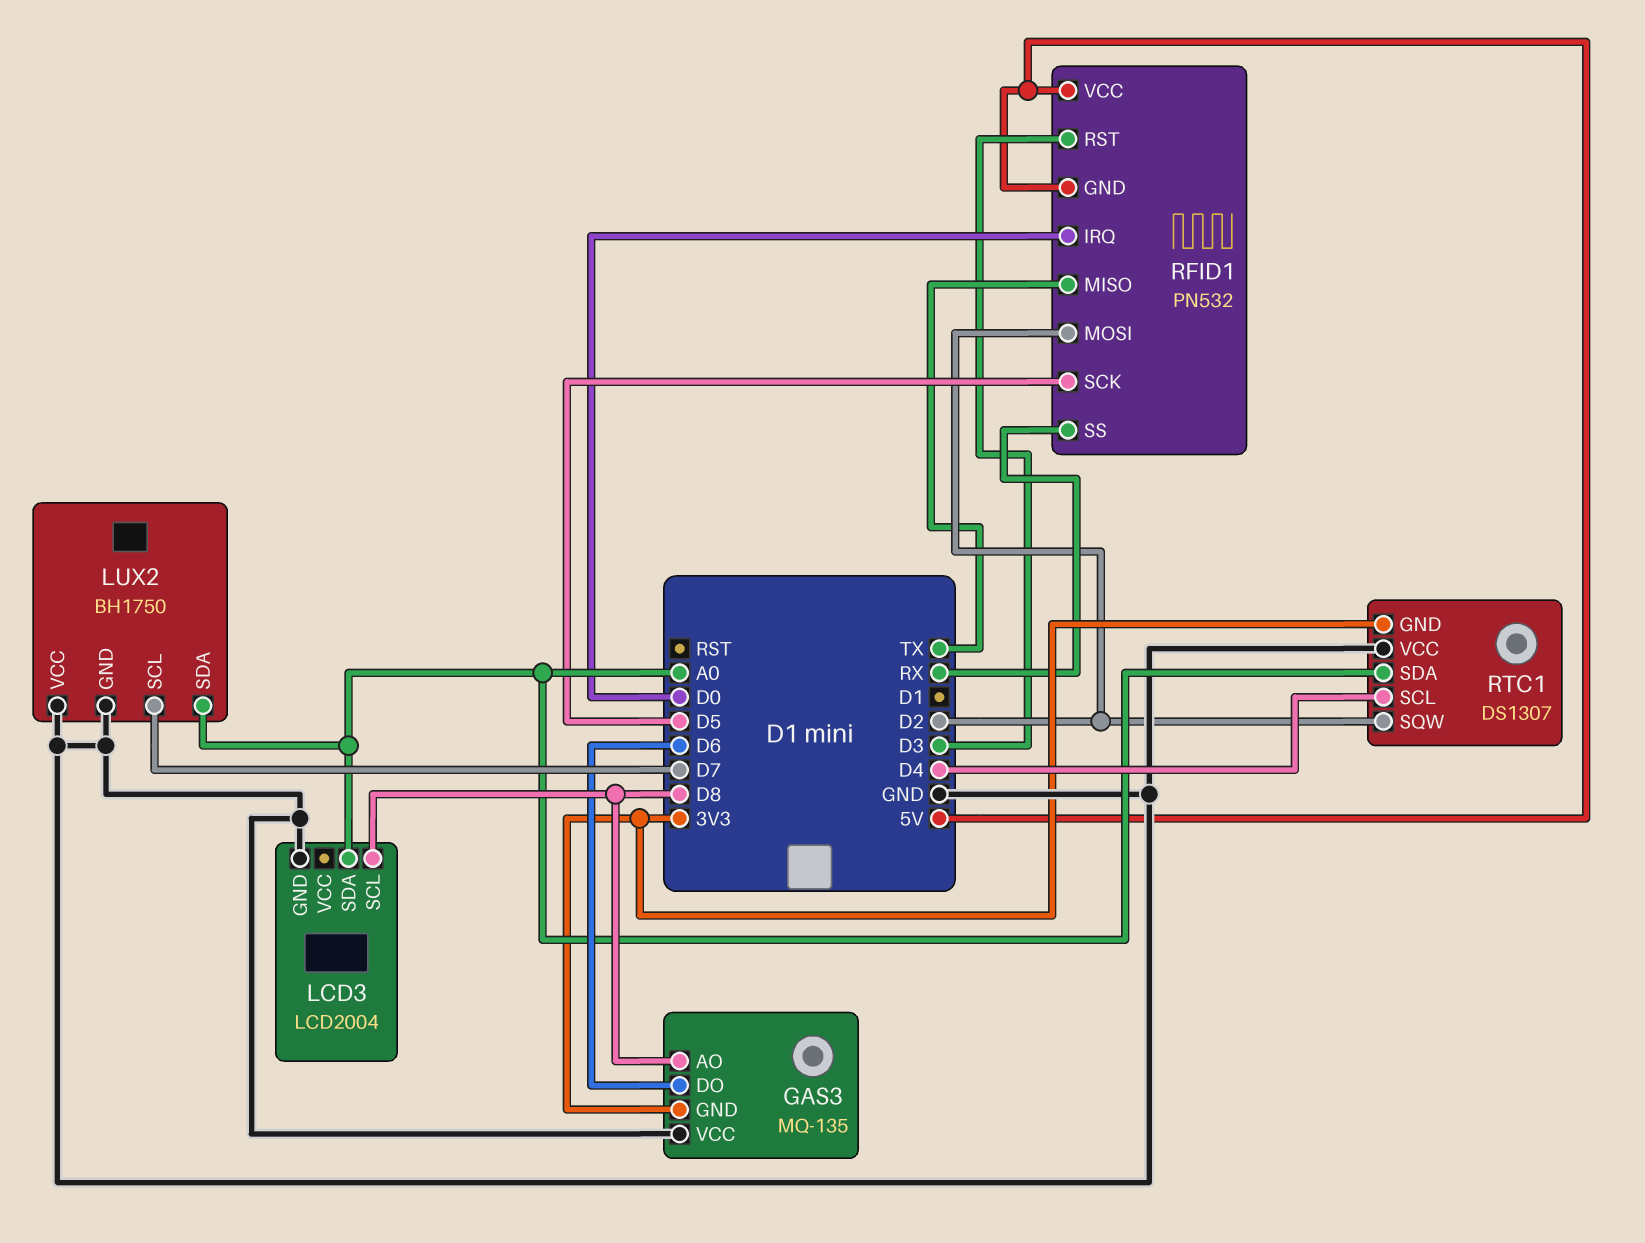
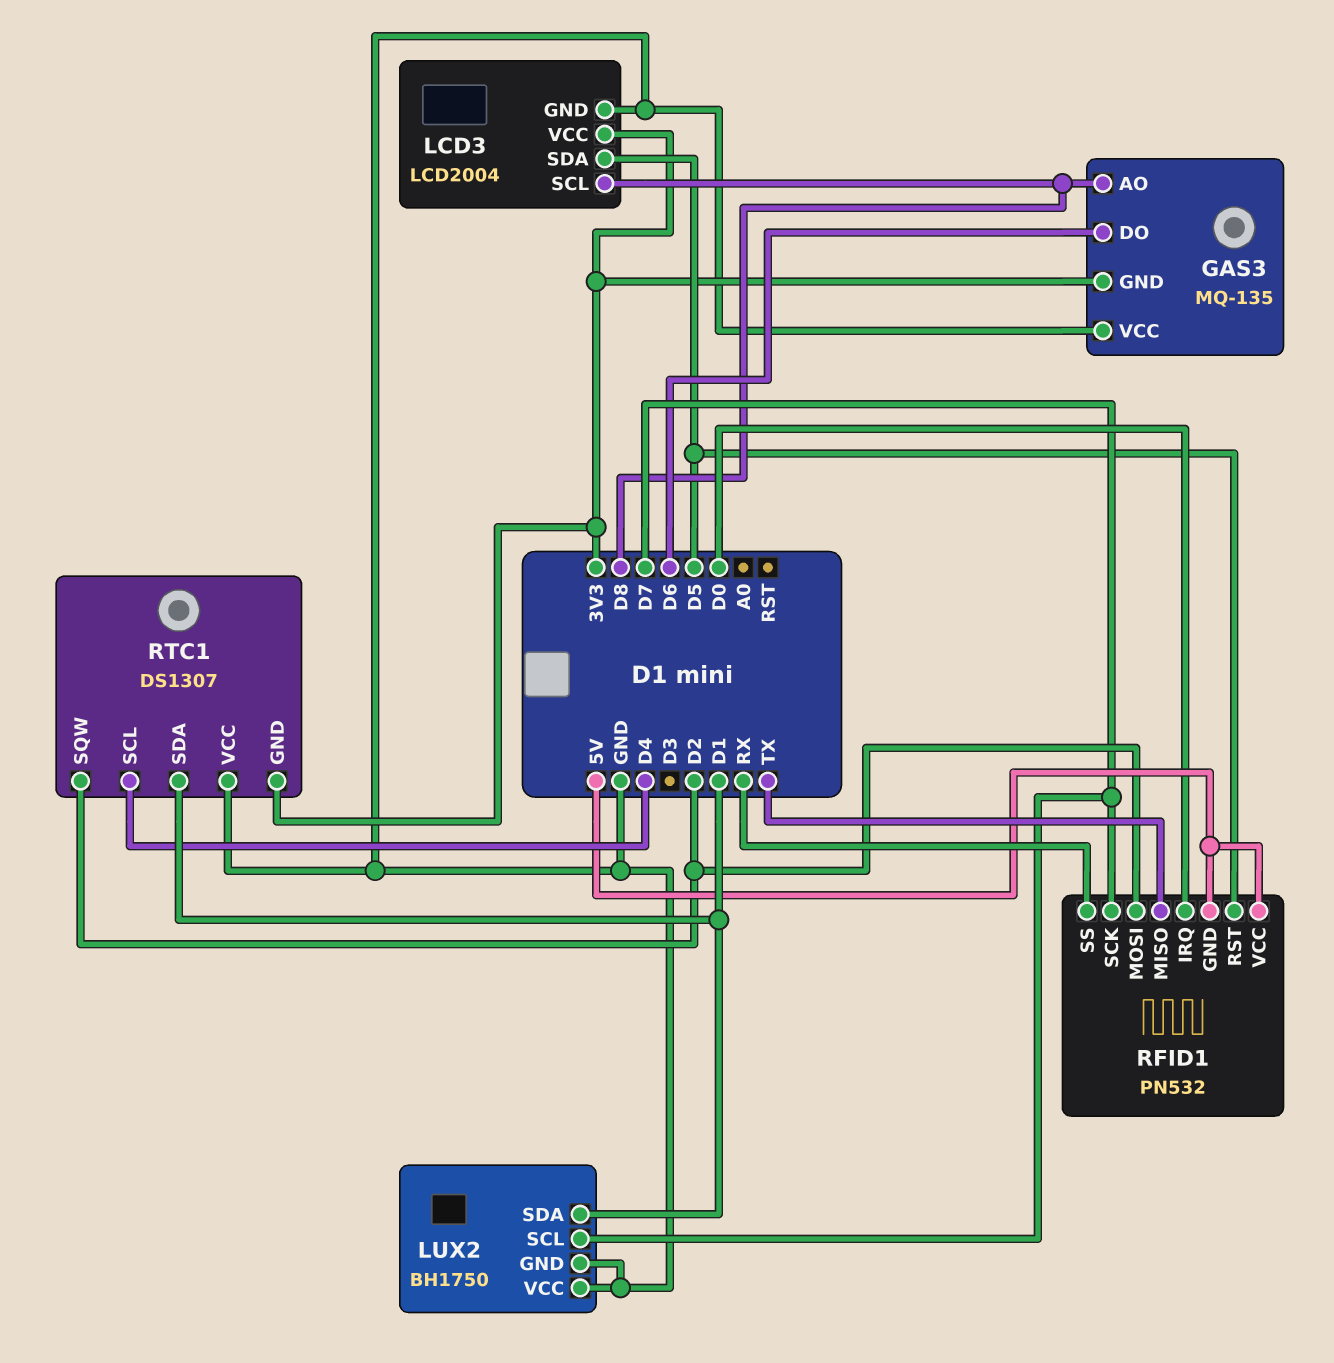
LCD3 pin SDA: A0 -> D5
LCD3 pin VCC: none -> 3V3
LUX2 pin SDA: A0 -> D1
RFID1 pin RST: D3 -> D5
RFID1 pin SCK: D5 -> D7
RTC1 pin SDA: A0 -> D1

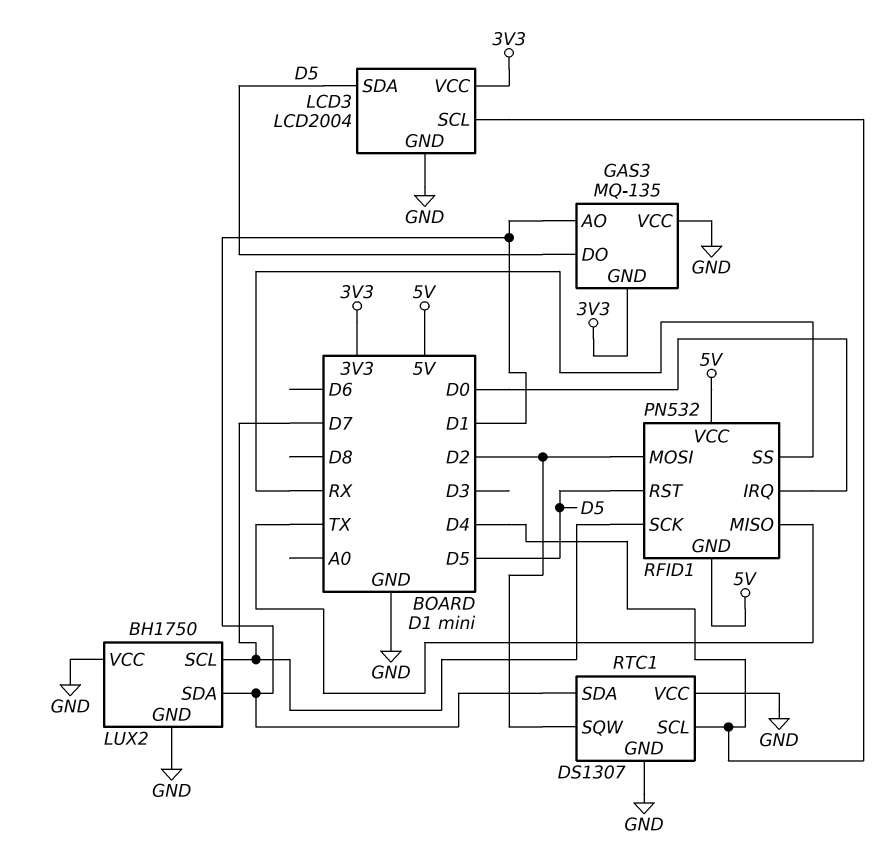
GAS3 pin AO: D8 -> D1
GAS3 pin DO: D6 -> D5
LCD3 pin SCL: D8 -> D4
RTC1 pin GND: 3V3 -> GND

